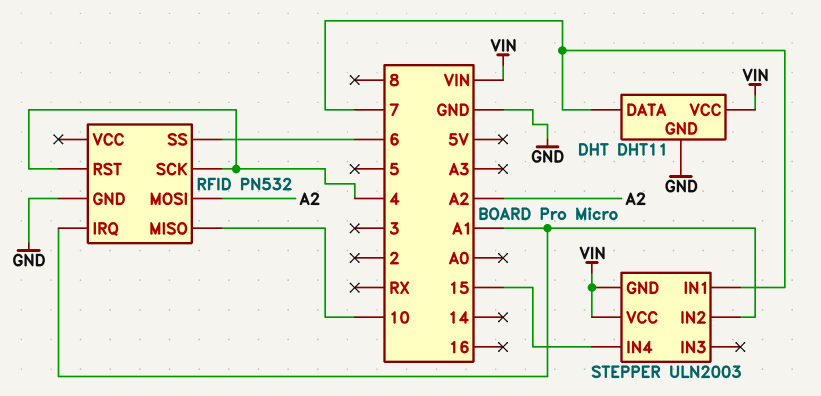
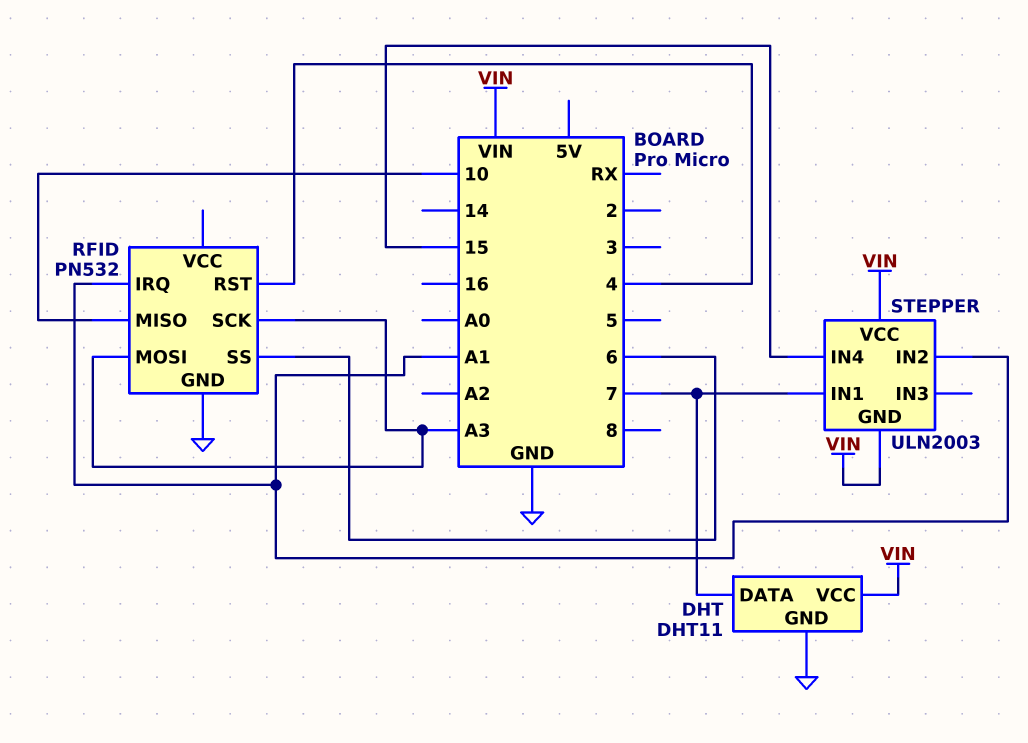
RFID pin MOSI: A2 -> A3
RFID pin SCK: 4 -> A3

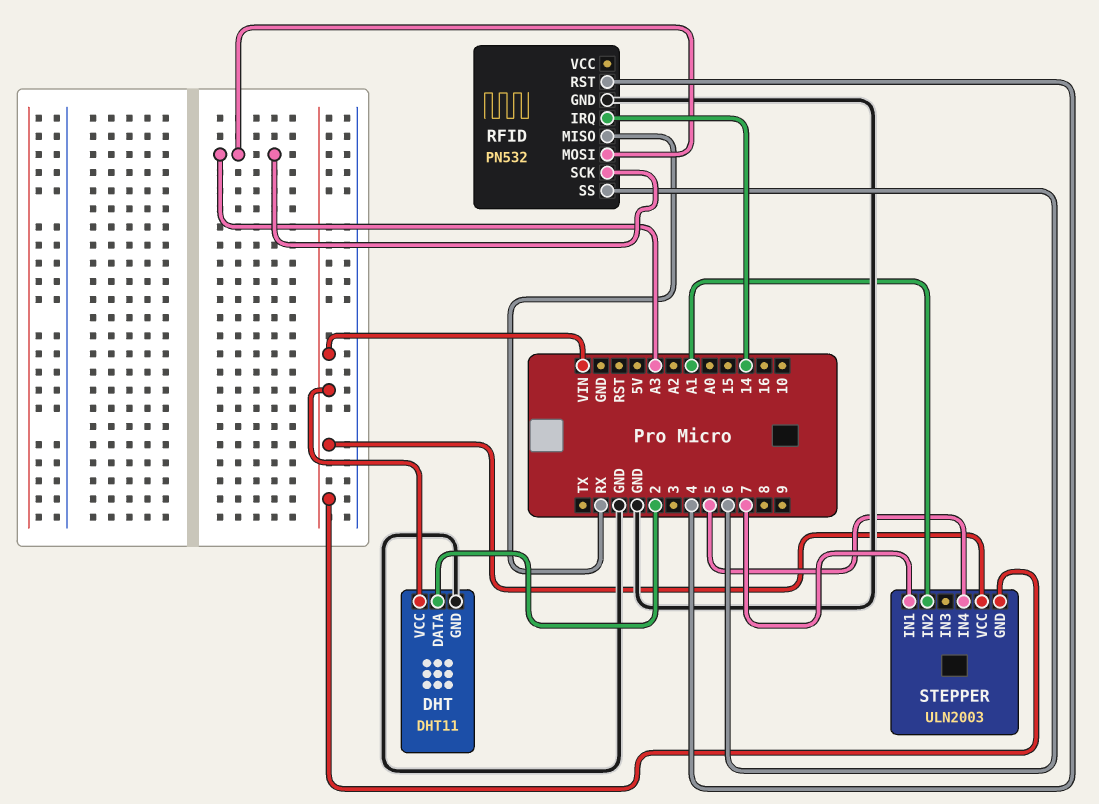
DHT pin DATA: 7 -> 2
RFID pin IRQ: A1 -> 14
RFID pin MISO: 10 -> RX
STEPPER pin IN4: 15 -> 5

